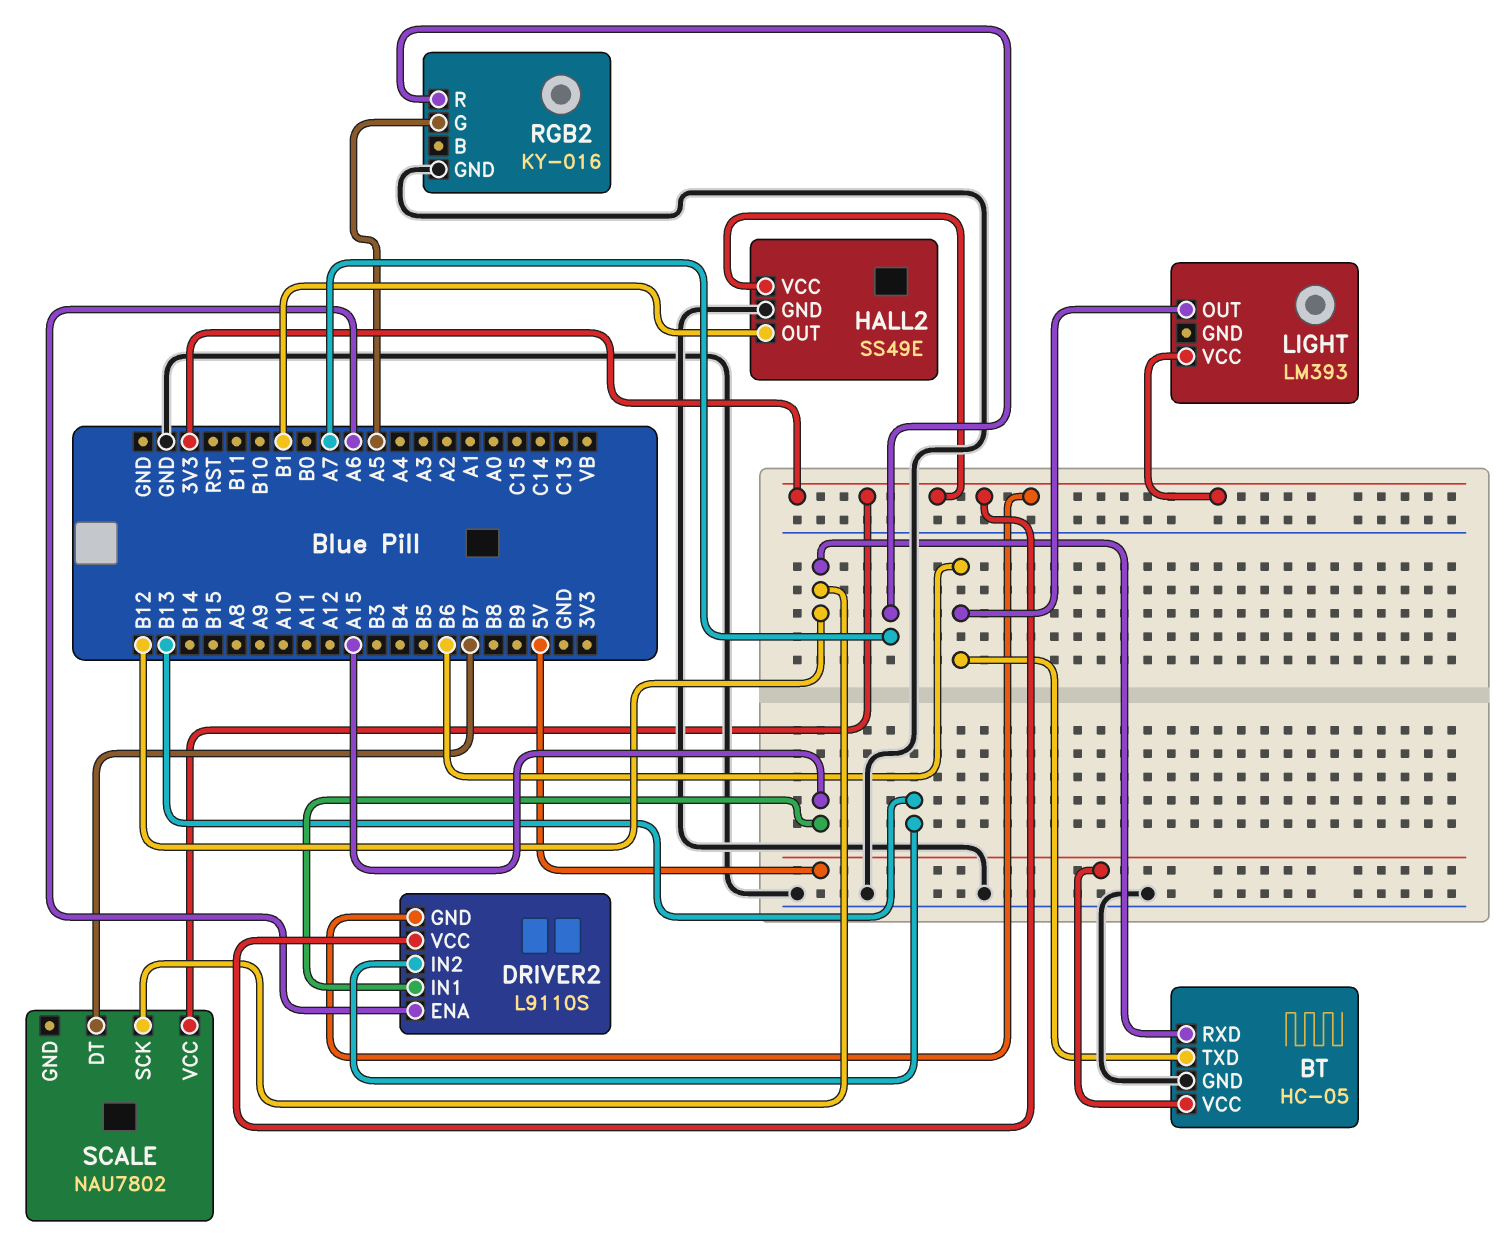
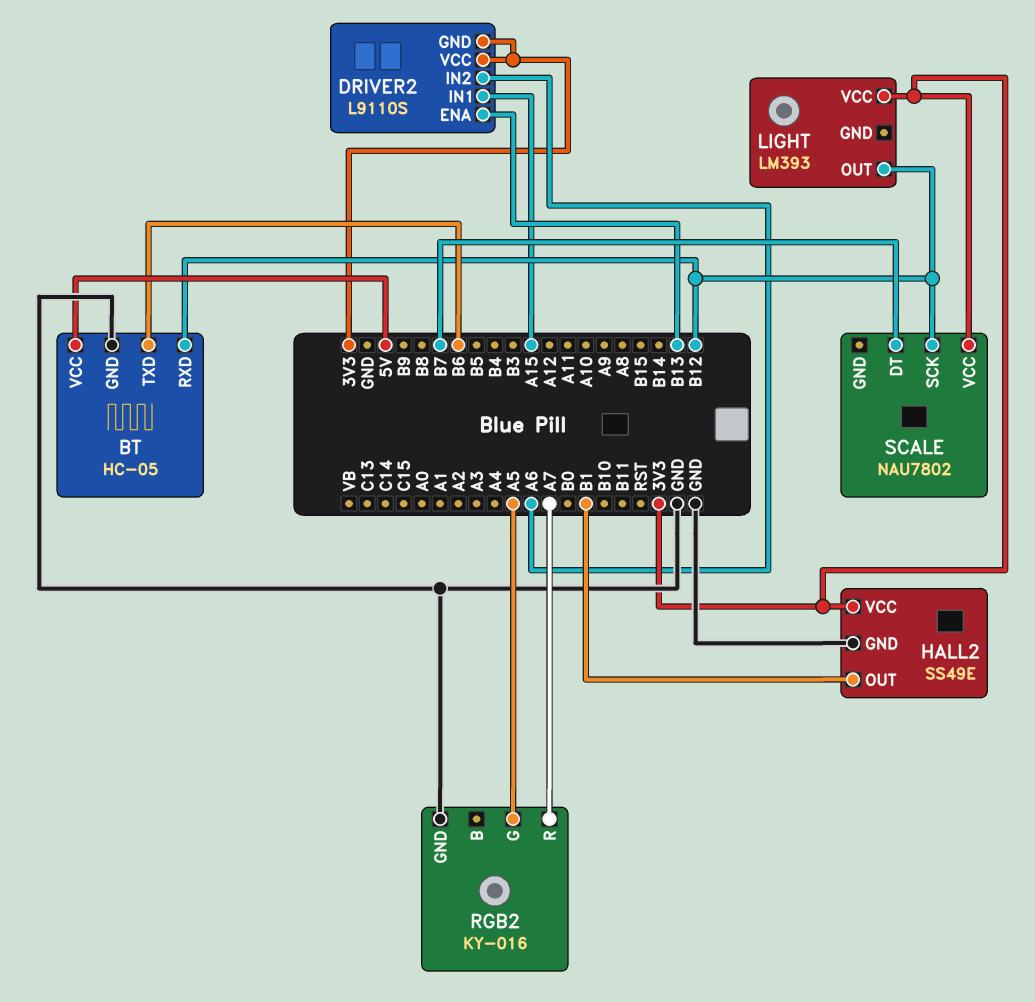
DRIVER2 pin ENA: A6 -> B13
DRIVER2 pin IN2: B13 -> A6
LIGHT pin OUT: B6 -> B12

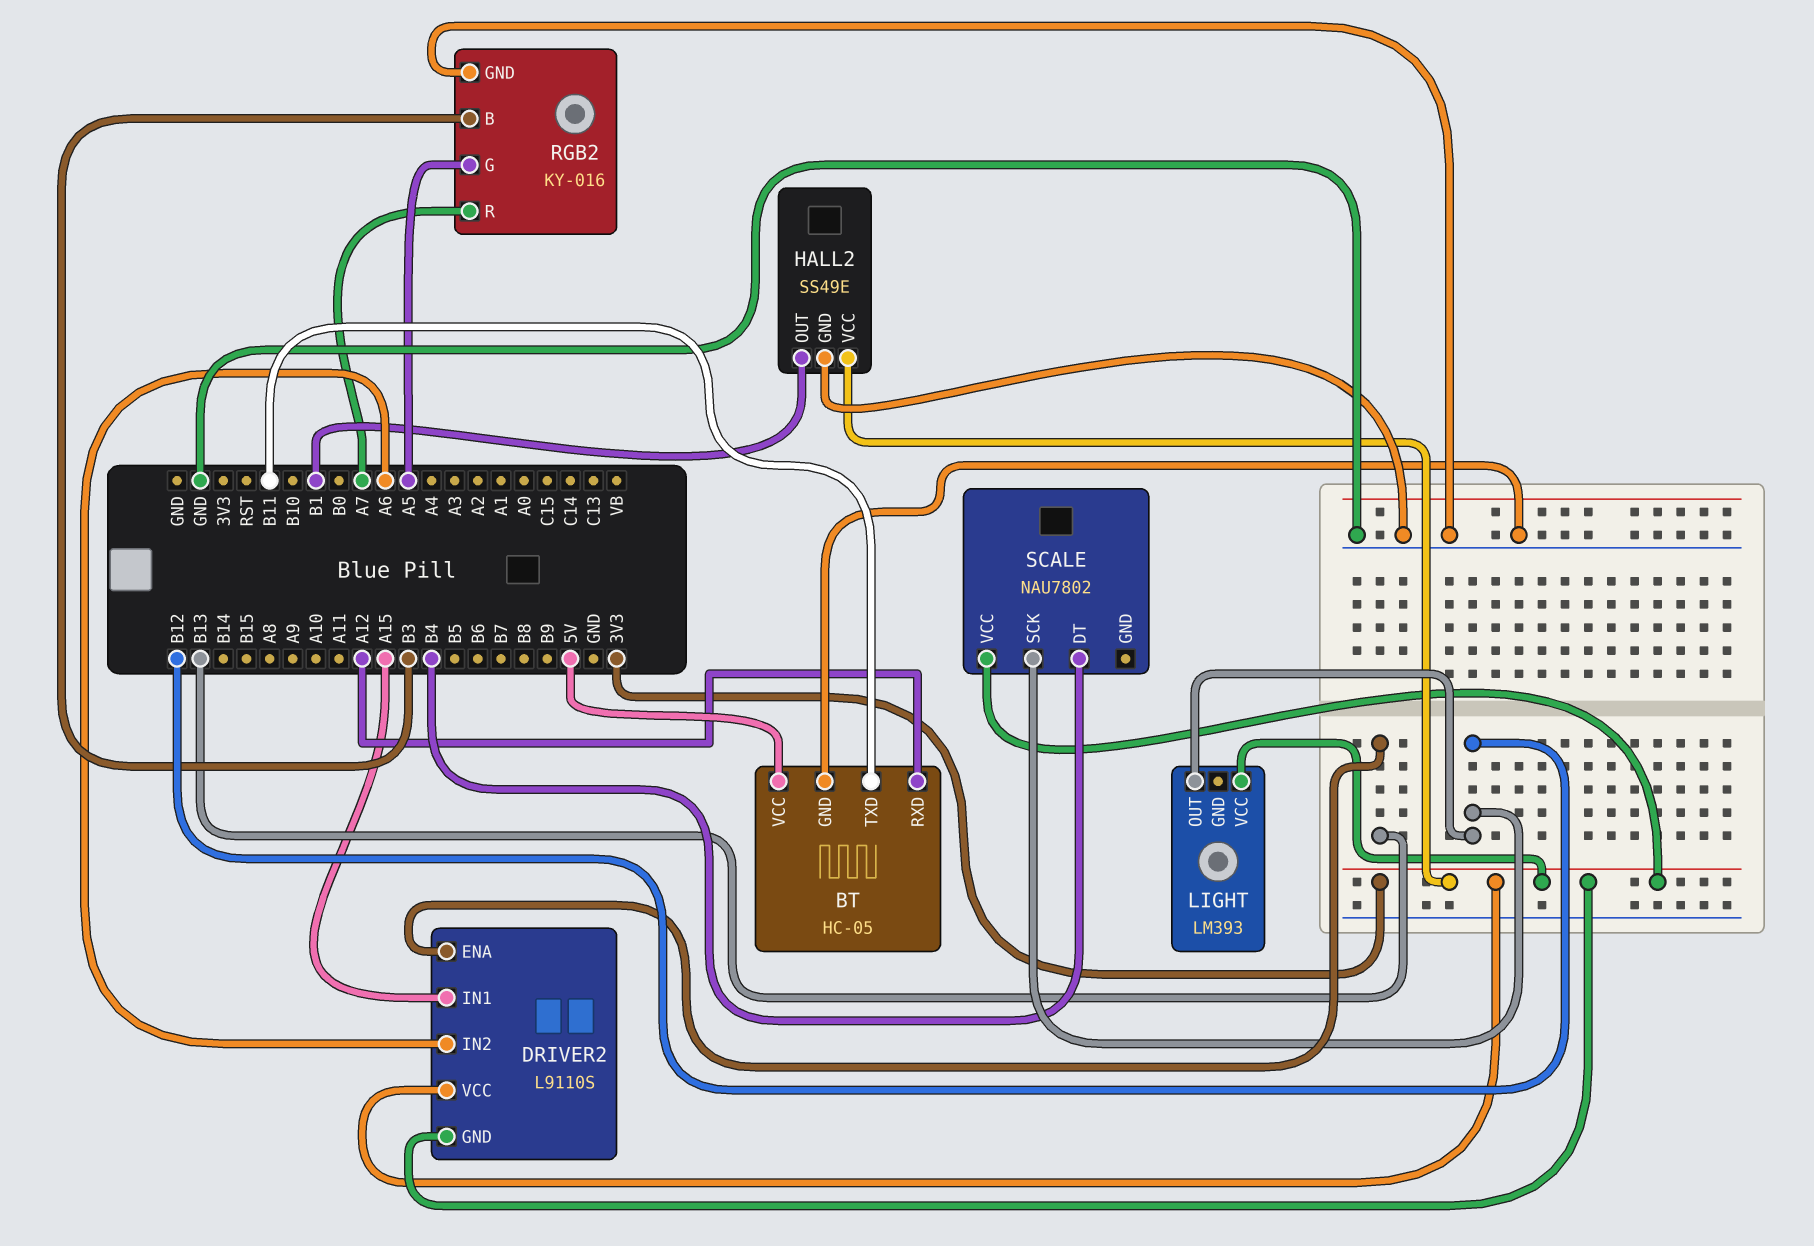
BT pin RXD: B12 -> A12
BT pin TXD: B6 -> B11
RGB2 pin B: none -> B3
SCALE pin DT: B7 -> B4

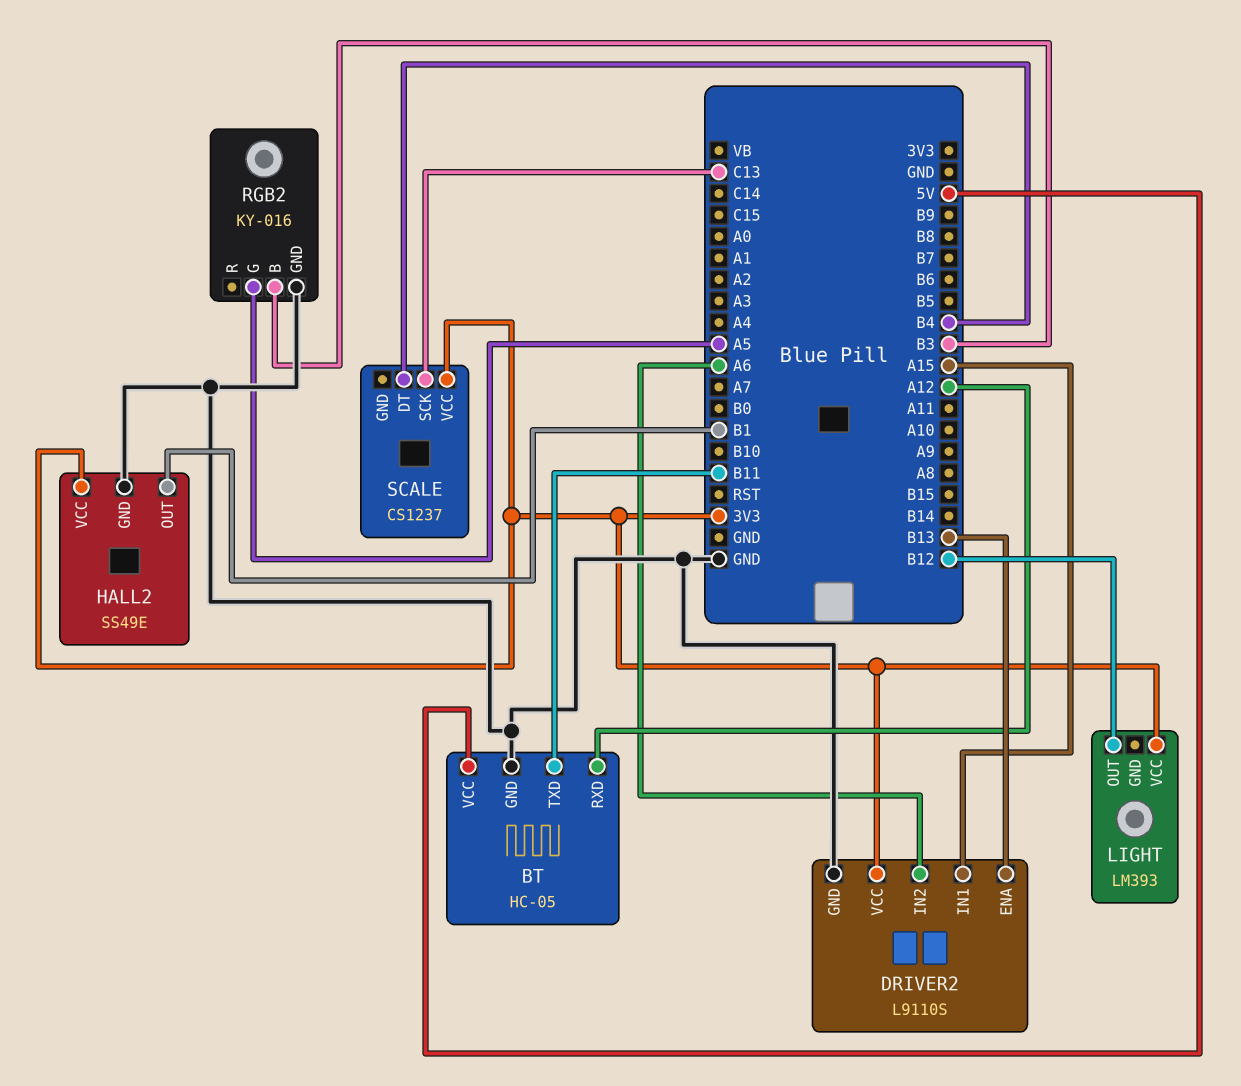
DRIVER2 pin GND: 3V3 -> GND
RGB2 pin R: A7 -> none
SCALE: NAU7802 -> CS1237
SCALE pin SCK: B12 -> C13

